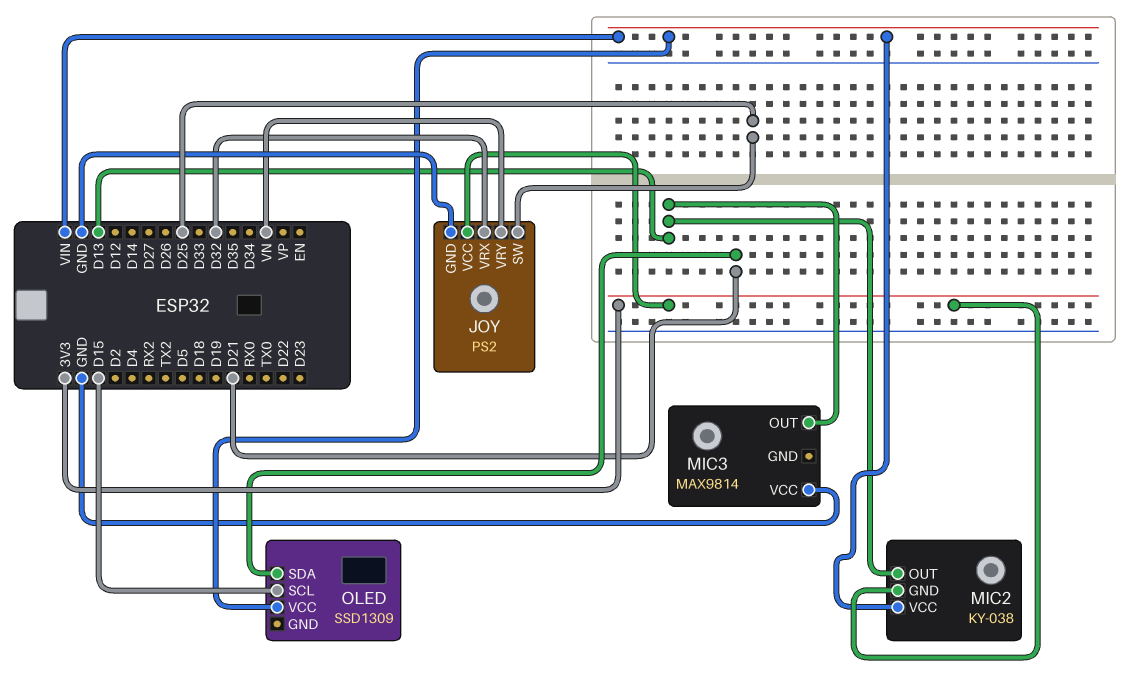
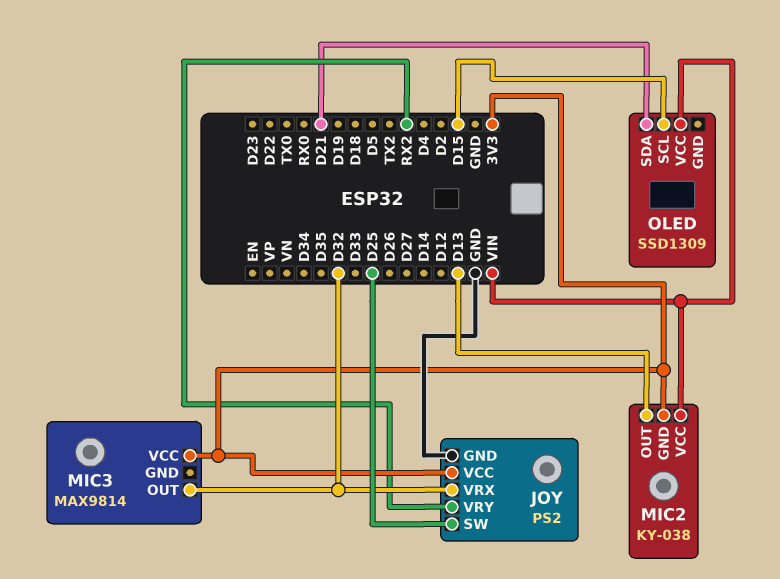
JOY pin VRY: VN -> RX2
MIC3 pin OUT: D13 -> D32
MIC3 pin VCC: GND -> 3V3

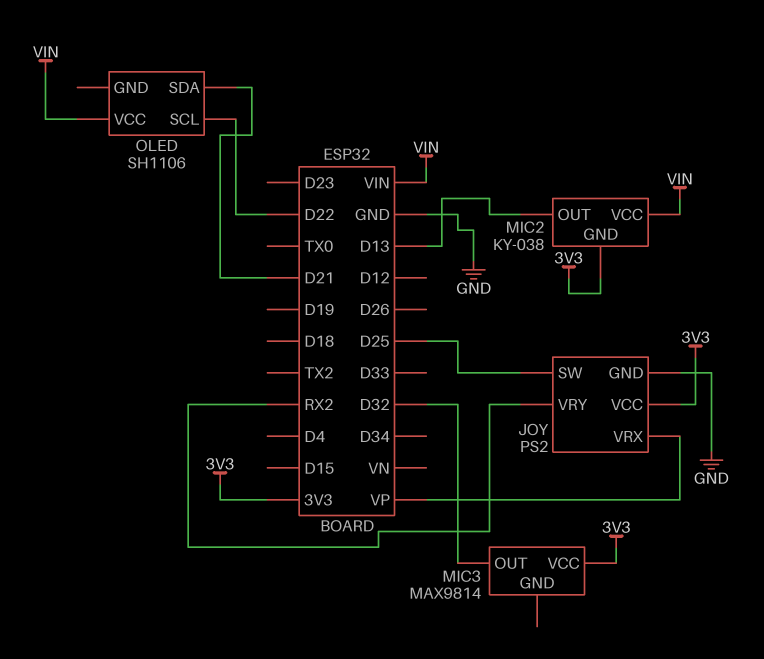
JOY pin VRX: D32 -> VP
OLED: SSD1309 -> SH1106
OLED pin SCL: D15 -> D22

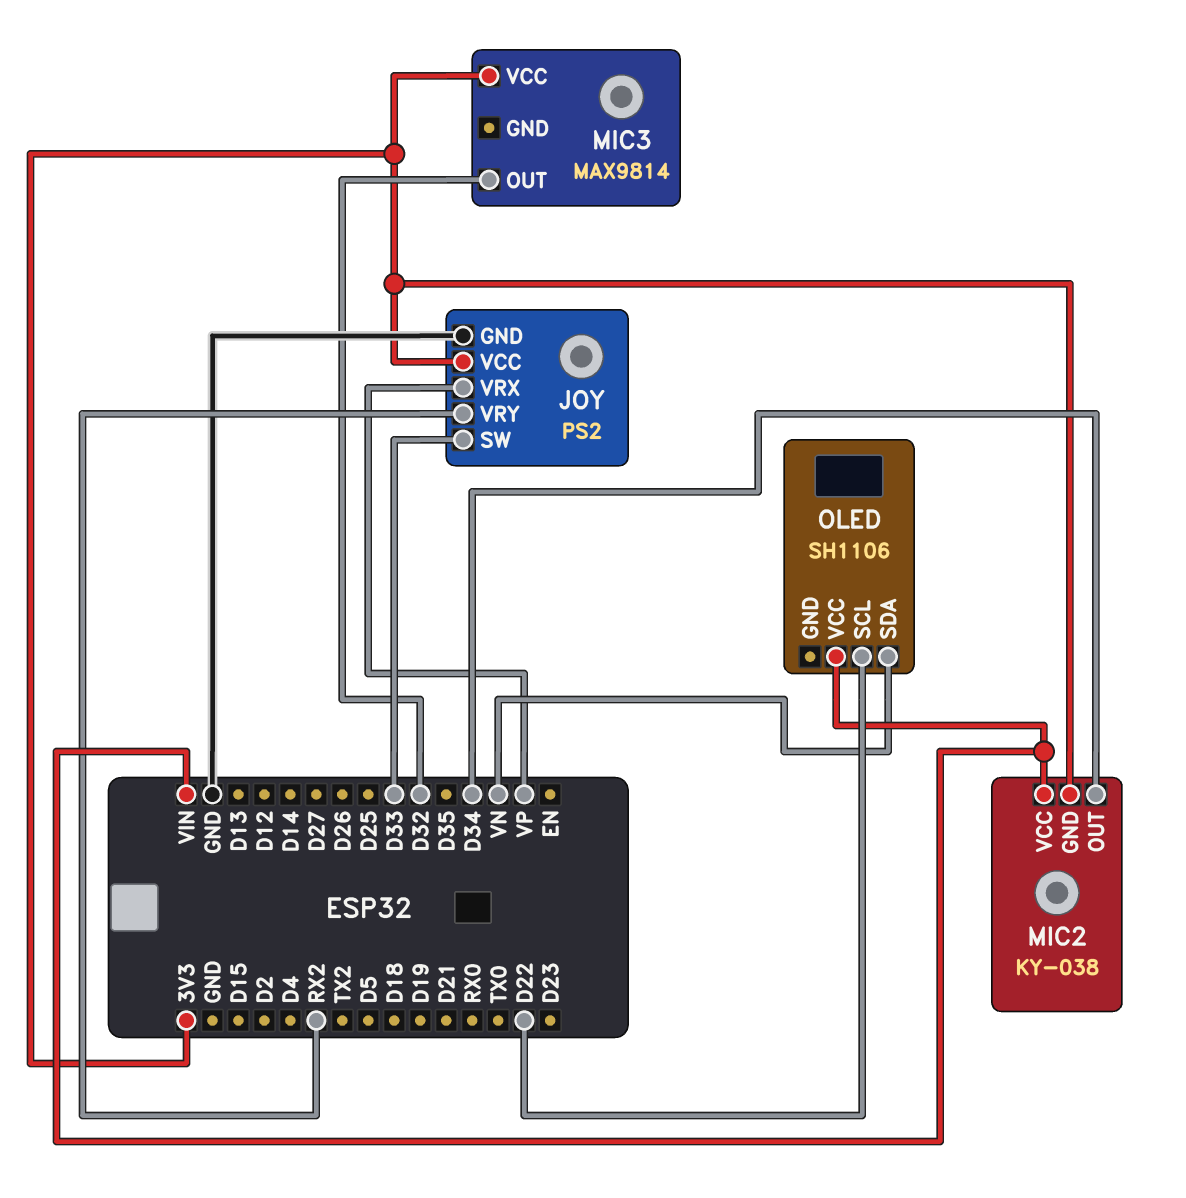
JOY pin SW: D25 -> D33
MIC2 pin OUT: D13 -> D34
OLED pin SDA: D21 -> VN

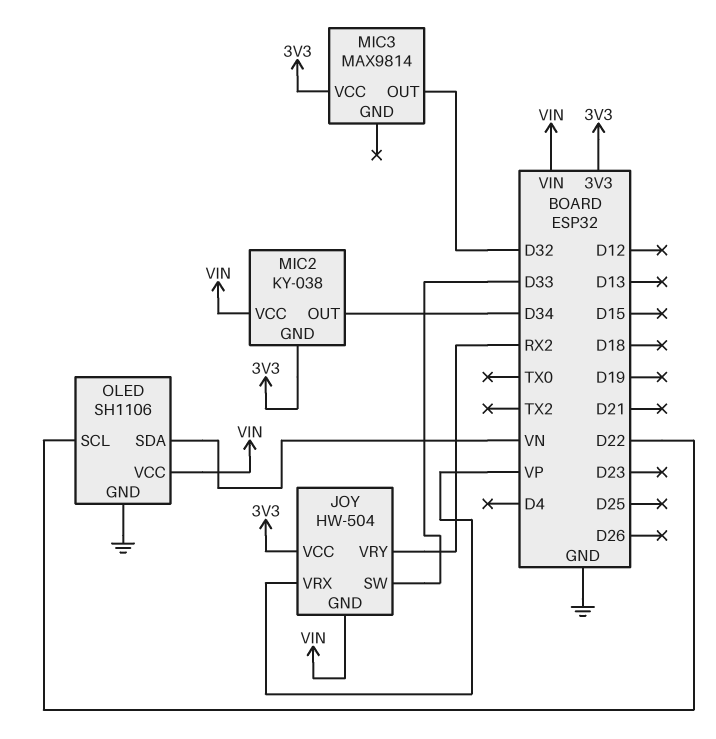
JOY: PS2 -> HW-504
JOY pin GND: GND -> VIN
OLED pin GND: none -> GND

